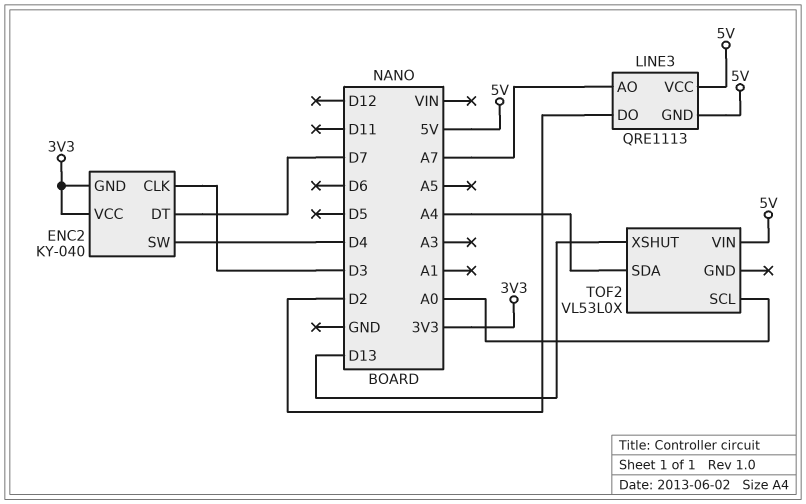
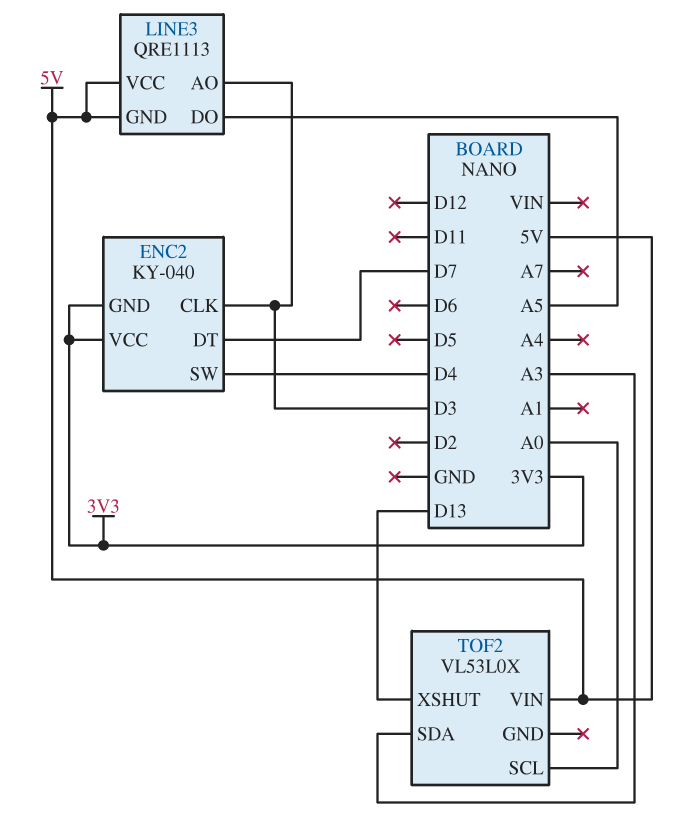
LINE3 pin AO: A7 -> D3
LINE3 pin DO: D2 -> A5
TOF2 pin SDA: A4 -> A3

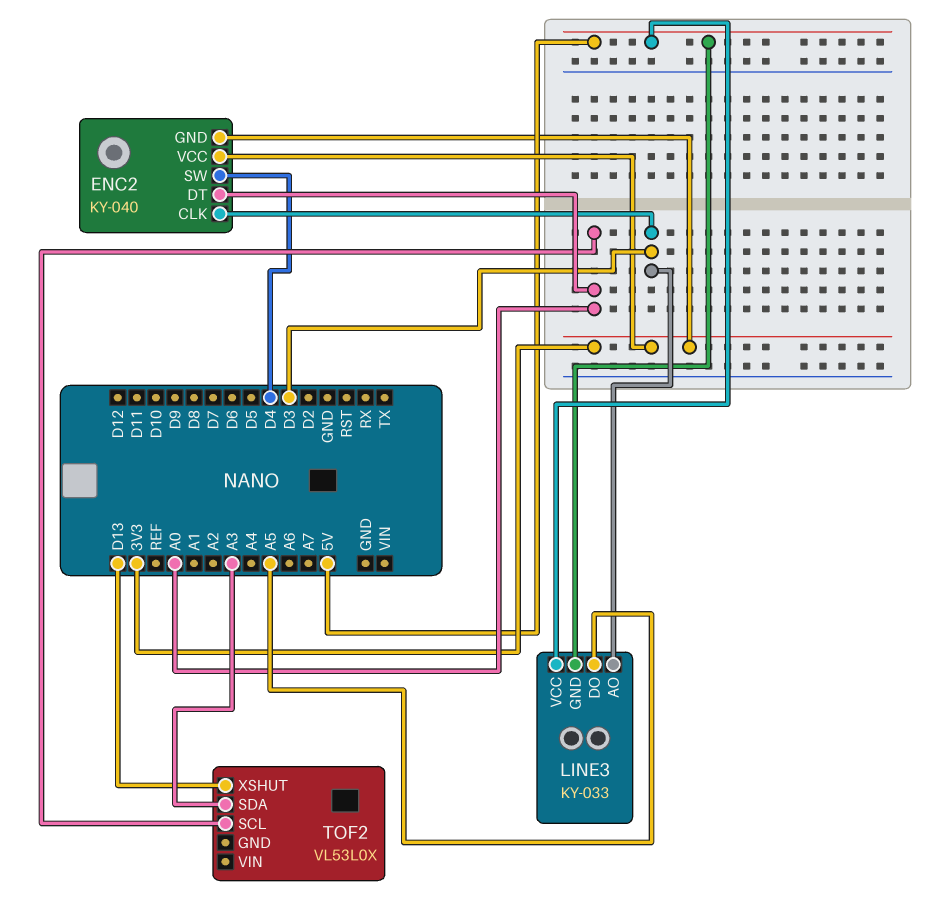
ENC2 pin DT: D7 -> A0
LINE3: QRE1113 -> KY-033
TOF2 pin VIN: 5V -> none

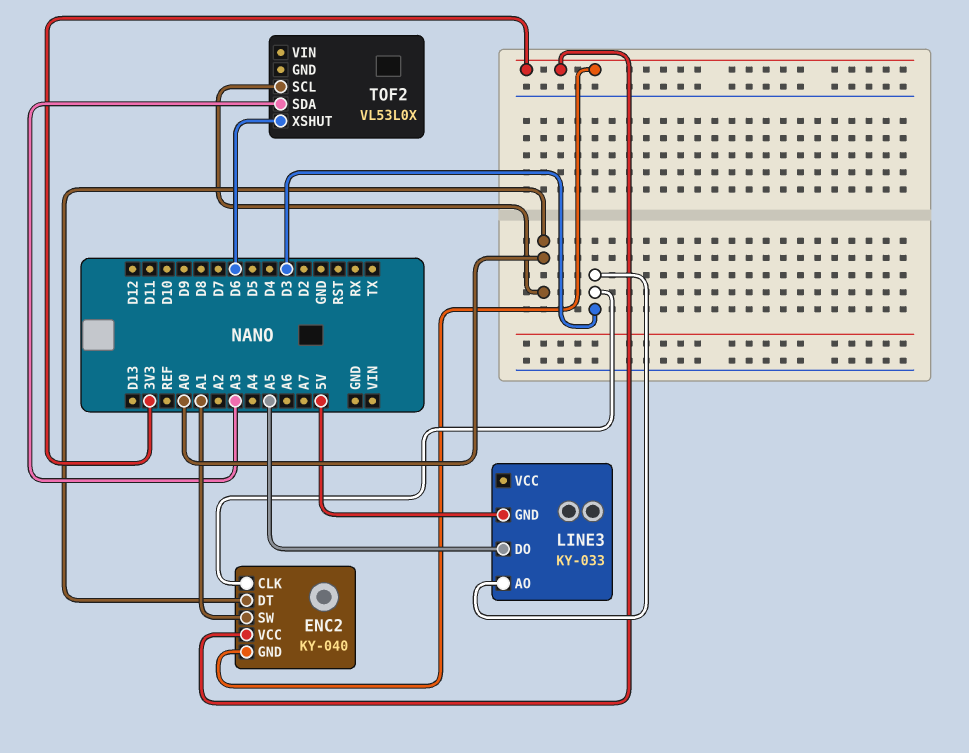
ENC2 pin SW: D4 -> A1
LINE3 pin VCC: 5V -> none
TOF2 pin XSHUT: D13 -> D6

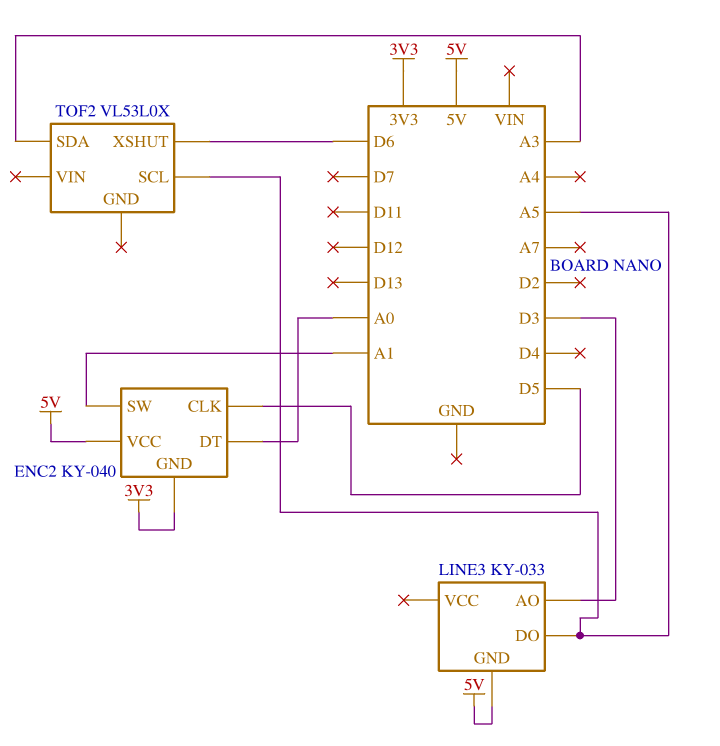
ENC2 pin CLK: D3 -> D5
ENC2 pin VCC: 3V3 -> 5V
TOF2 pin SCL: A0 -> A5

